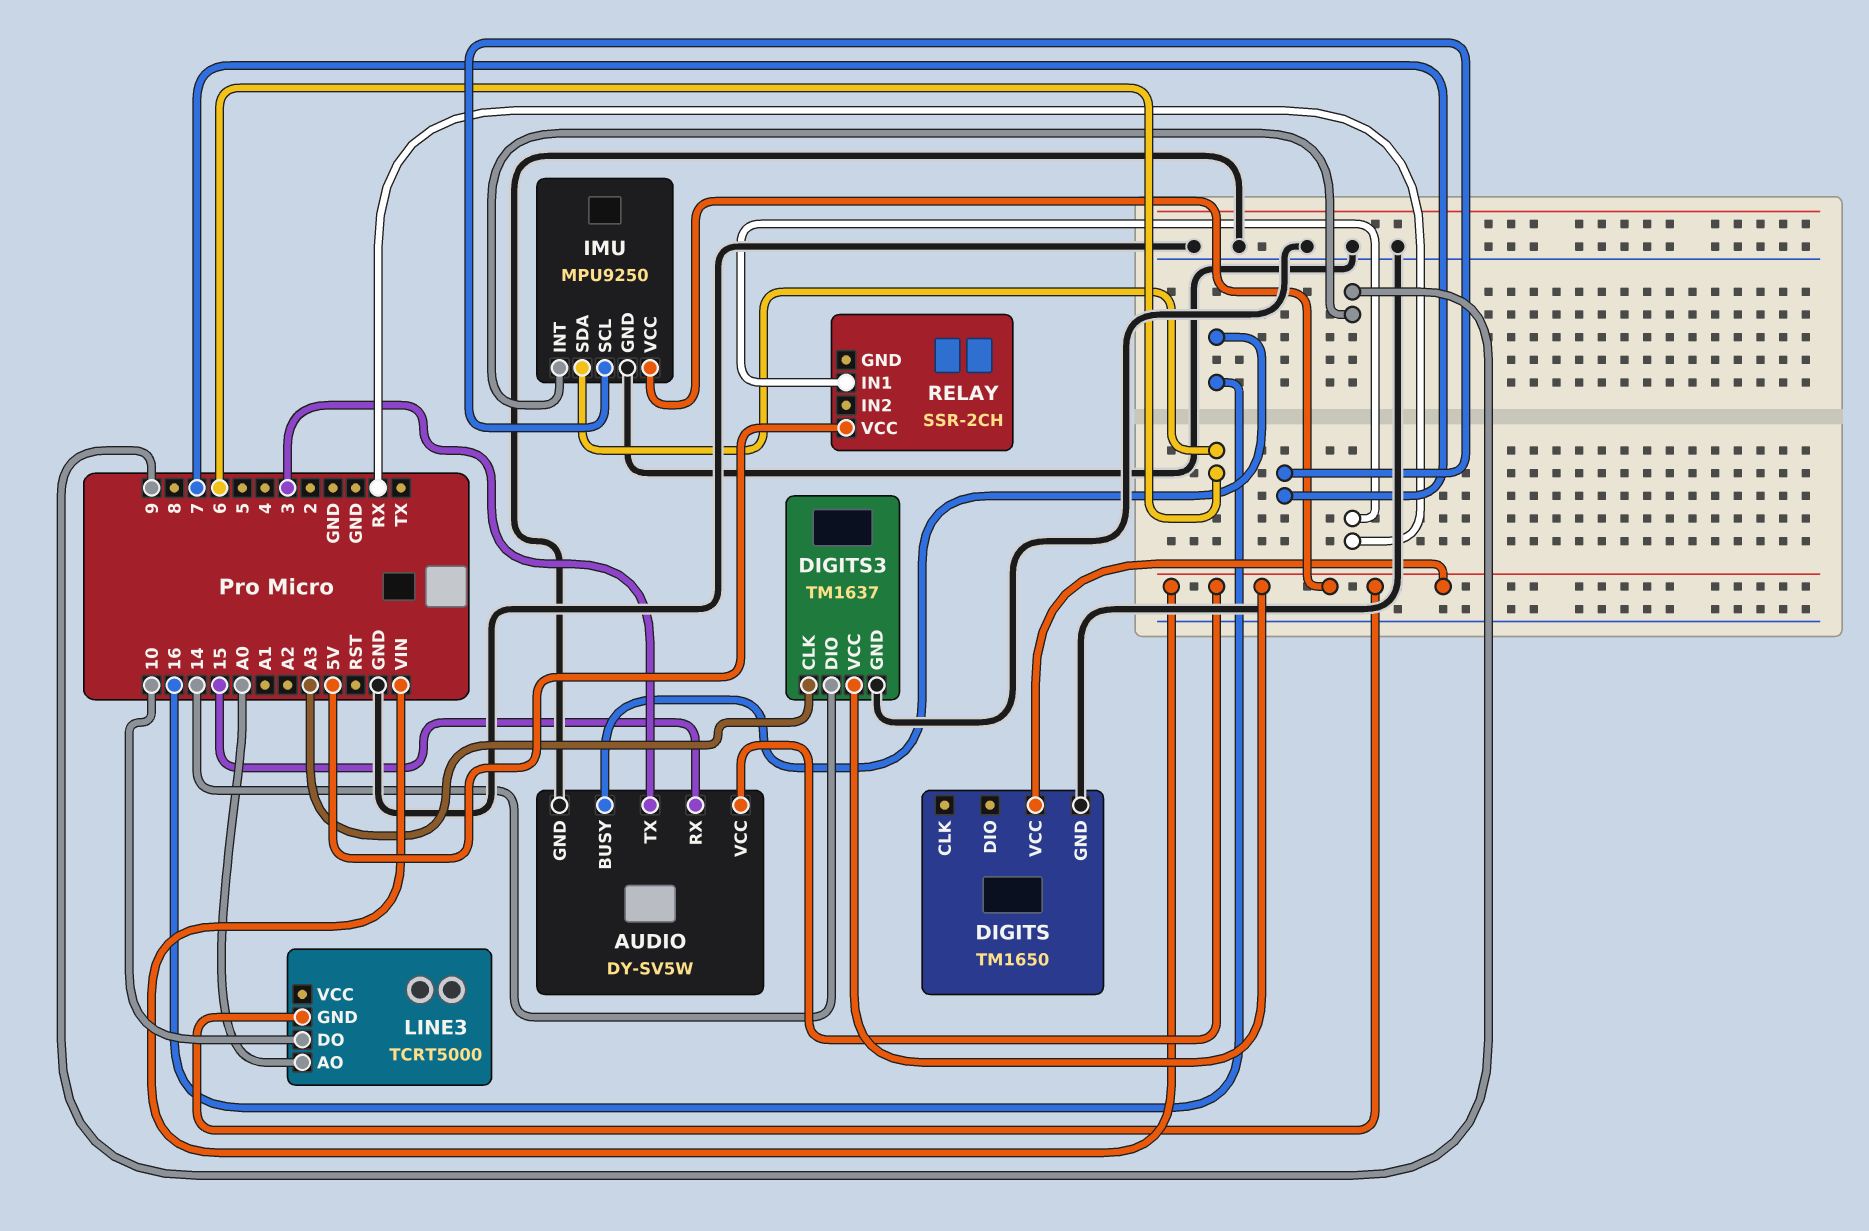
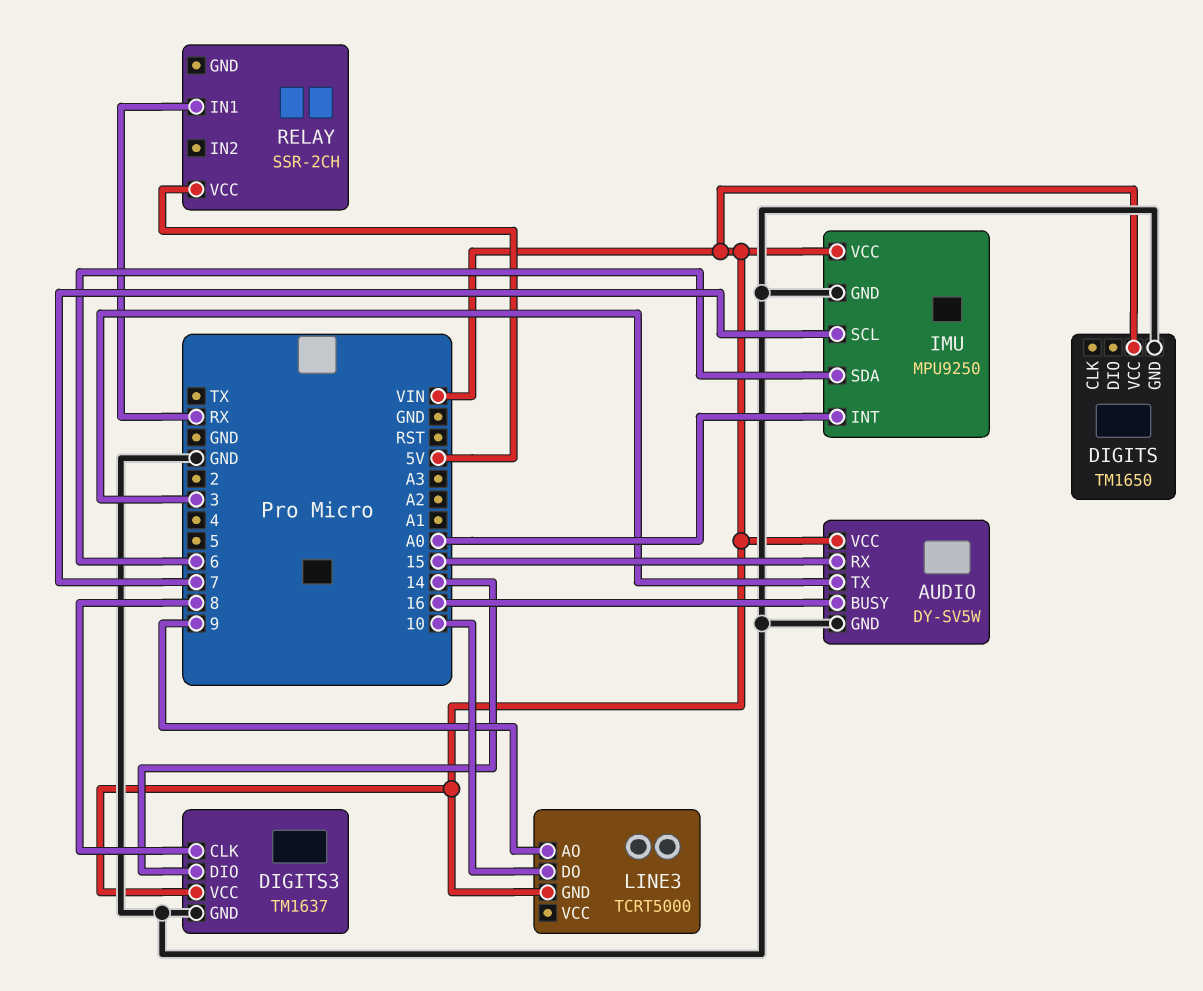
DIGITS3 pin CLK: A3 -> 8
IMU pin INT: 9 -> A0
LINE3 pin AO: A0 -> 9

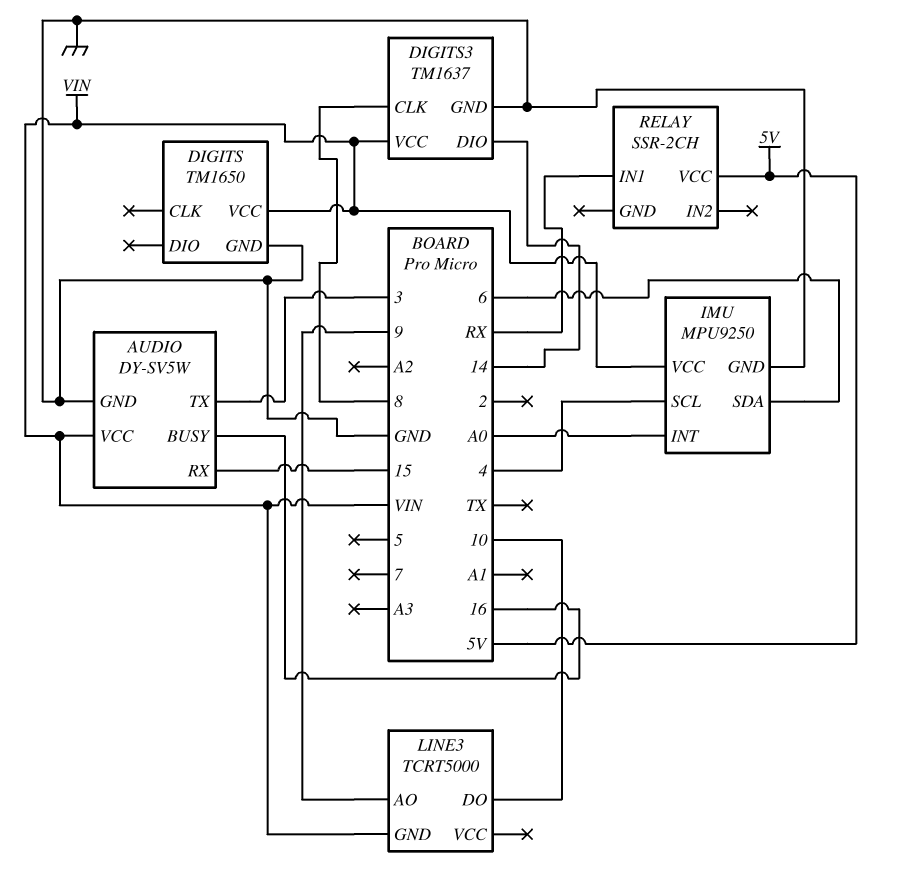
IMU pin SCL: 7 -> 4

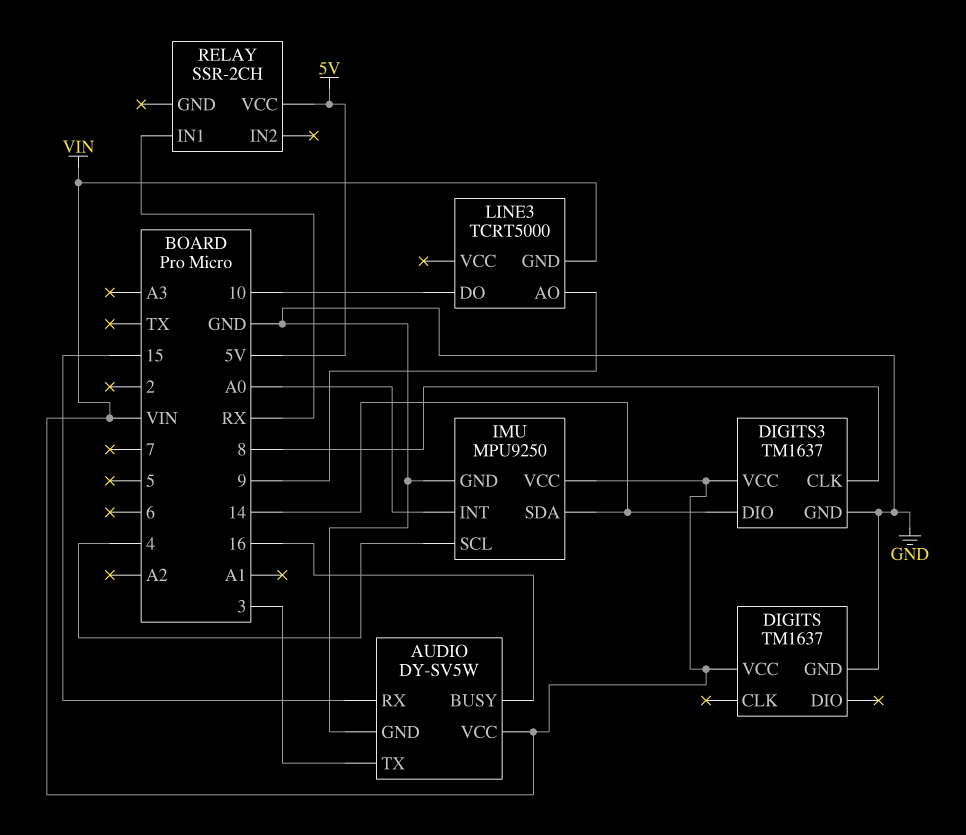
DIGITS: TM1650 -> TM1637
IMU pin SDA: 6 -> 14

